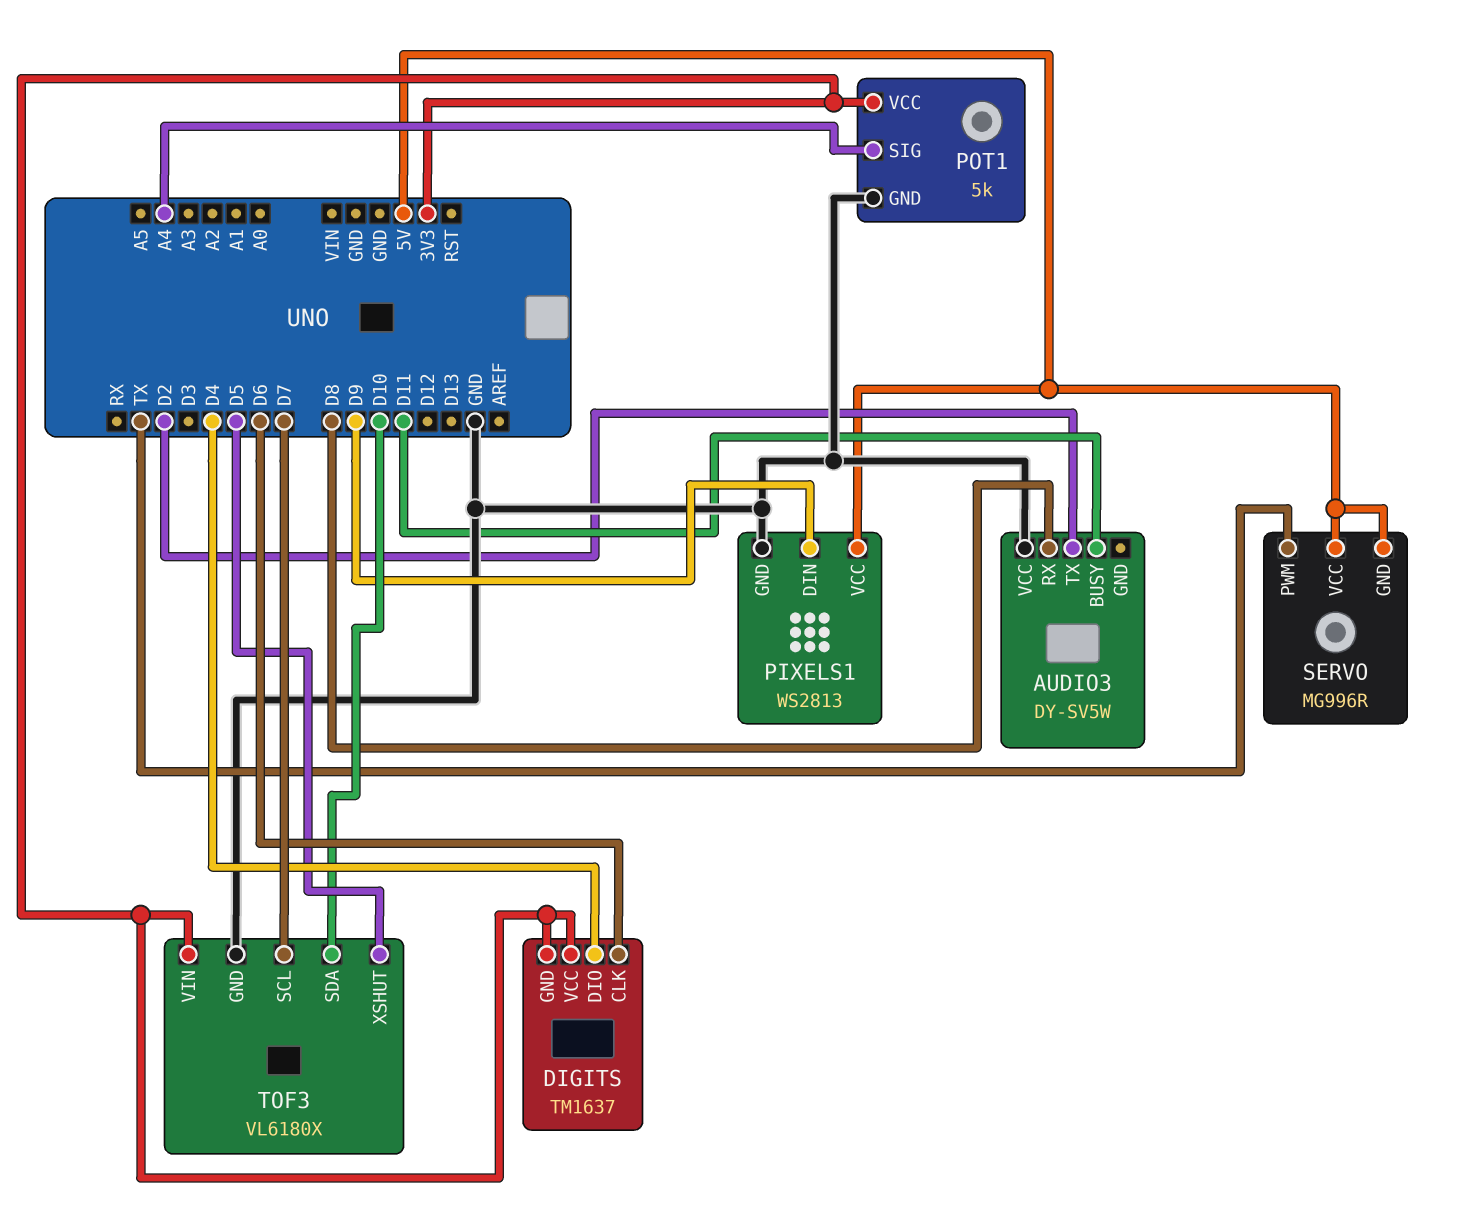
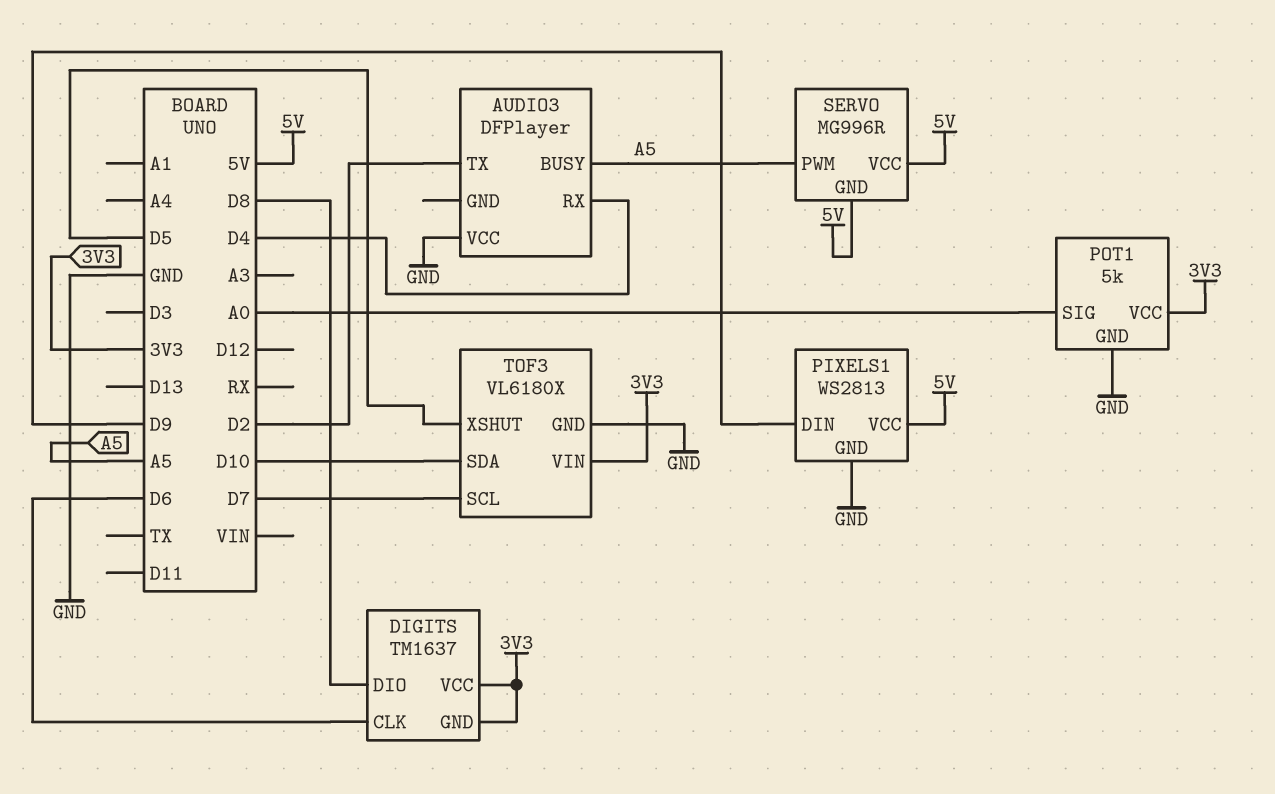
AUDIO3: DY-SV5W -> DFPlayer
AUDIO3 pin BUSY: D11 -> A5
AUDIO3 pin RX: D8 -> D4
DIGITS pin DIO: D4 -> D8
POT1 pin SIG: A4 -> A0
SERVO pin PWM: TX -> A5

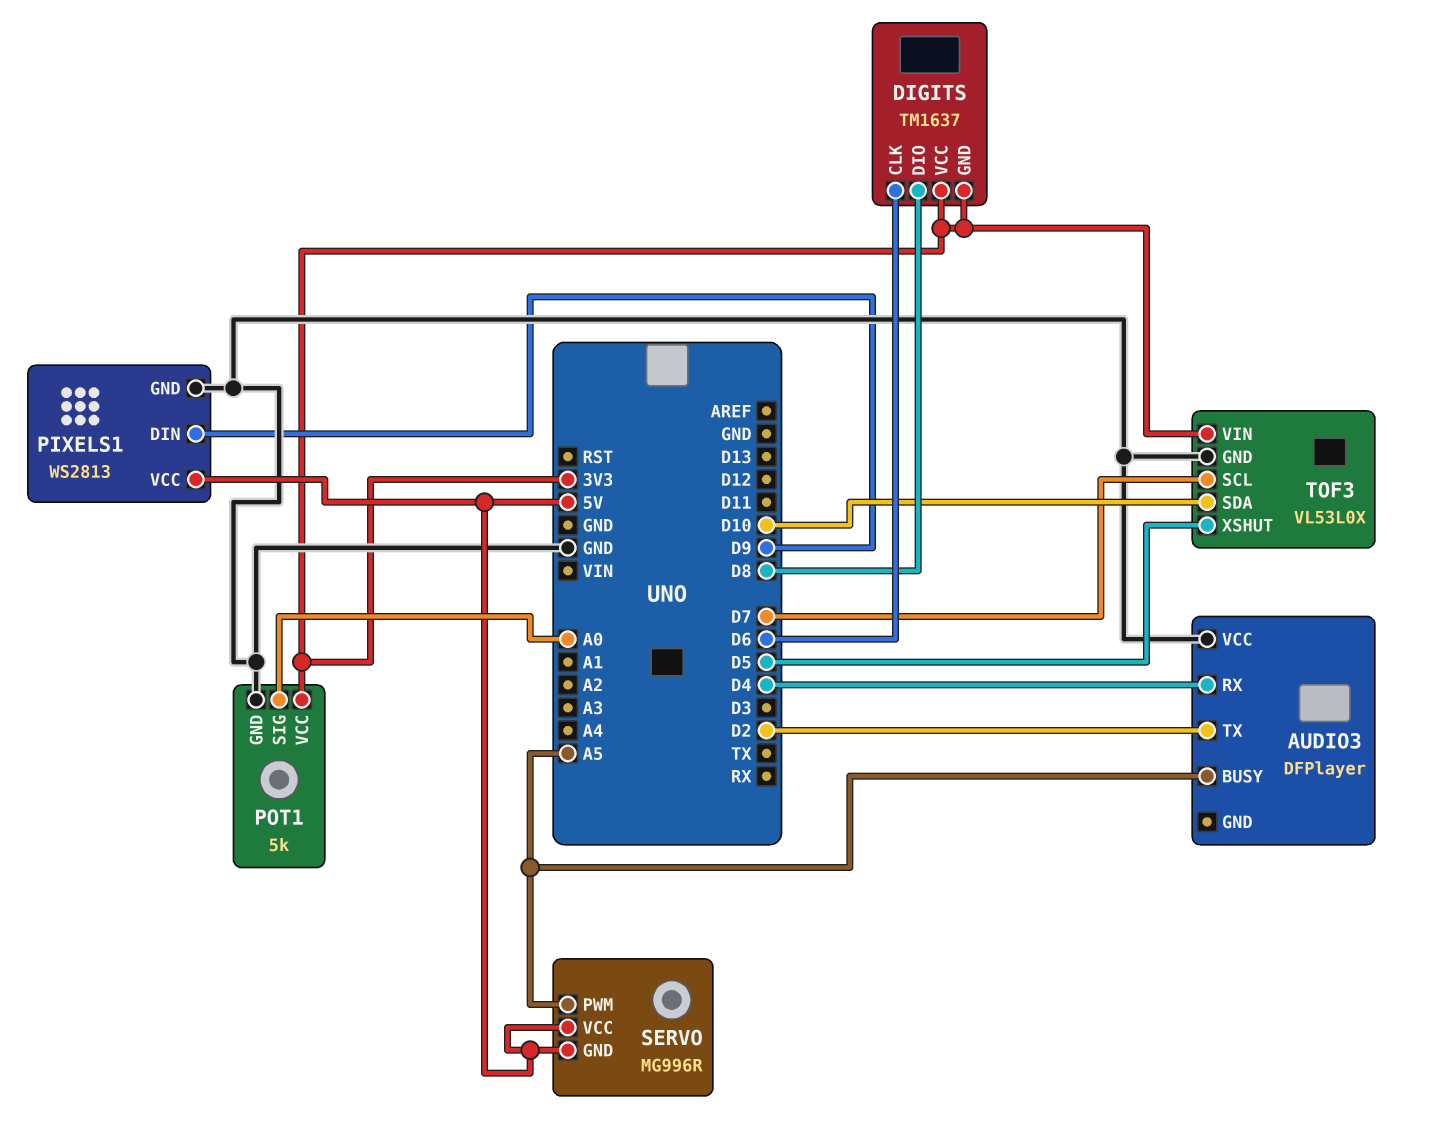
TOF3: VL6180X -> VL53L0X

